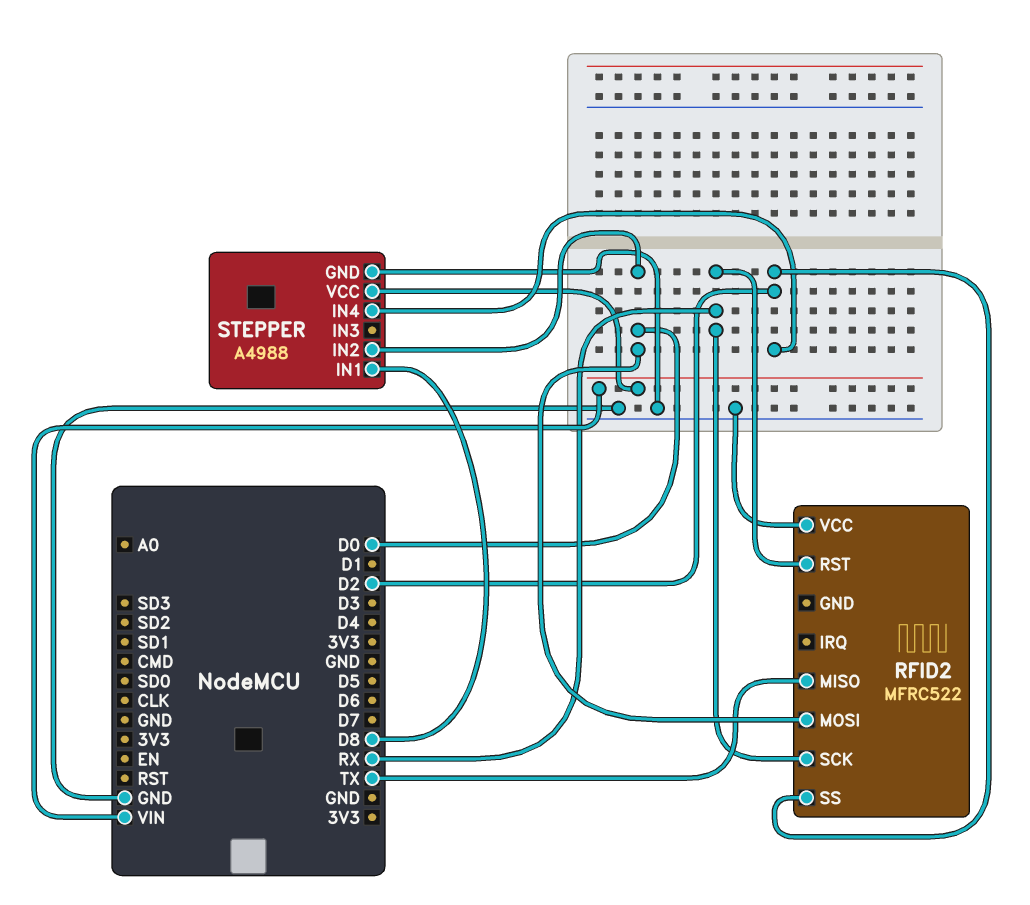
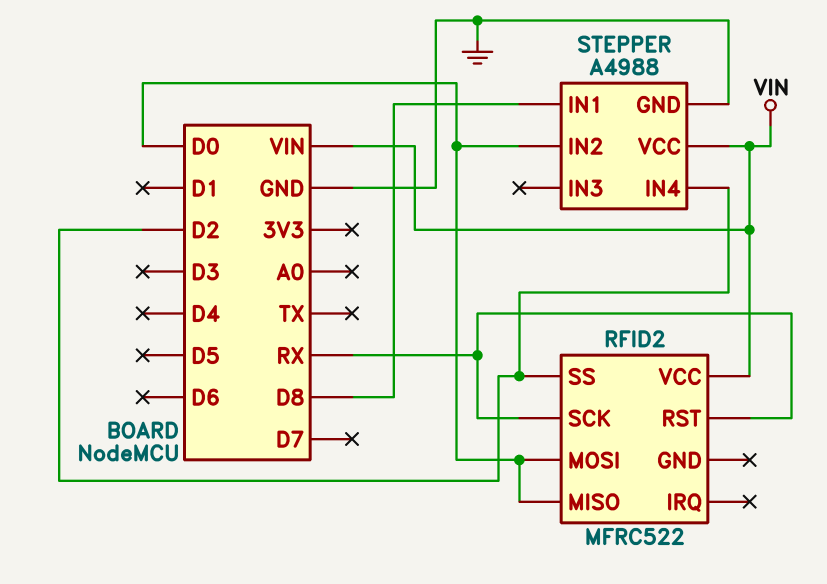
RFID2 pin MISO: TX -> D0
RFID2 pin VCC: GND -> VIN

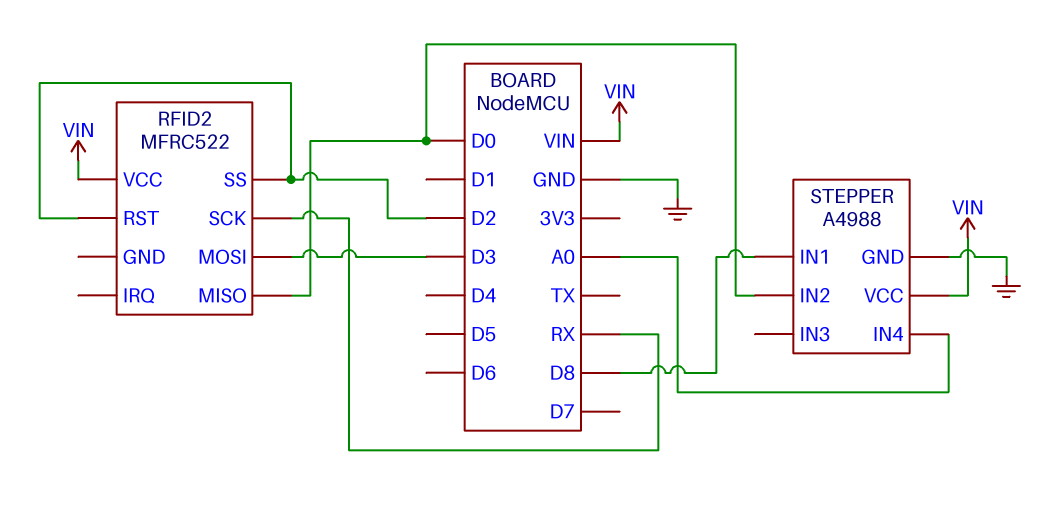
RFID2 pin MOSI: D0 -> D3
RFID2 pin RST: RX -> D2
STEPPER pin IN4: D2 -> A0

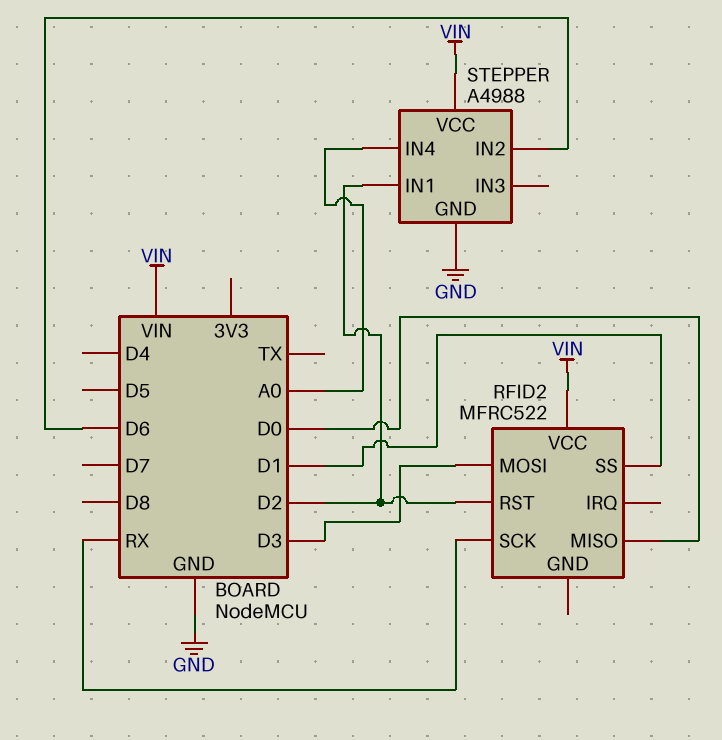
RFID2 pin SS: D2 -> D1
STEPPER pin IN1: D8 -> D2
STEPPER pin IN2: D0 -> D6

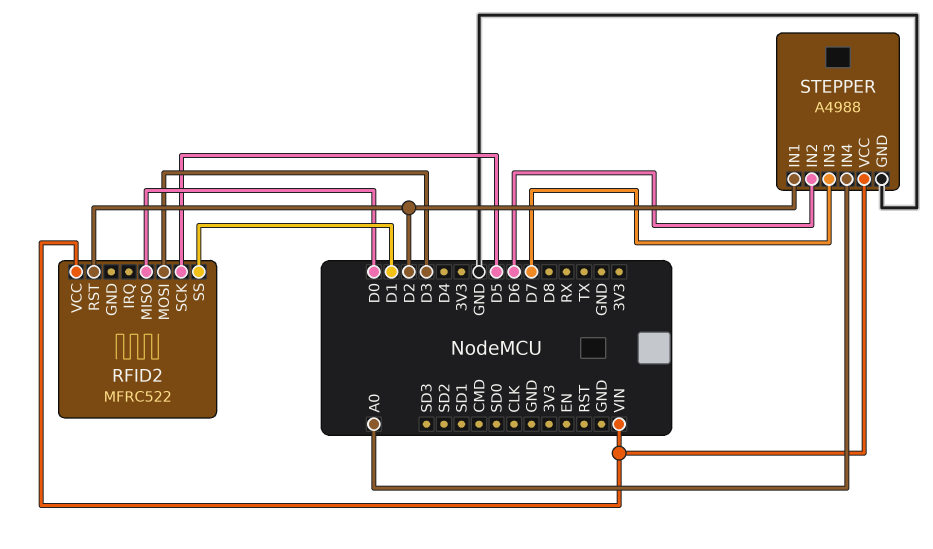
RFID2 pin SCK: RX -> D5
STEPPER pin IN3: none -> D7

